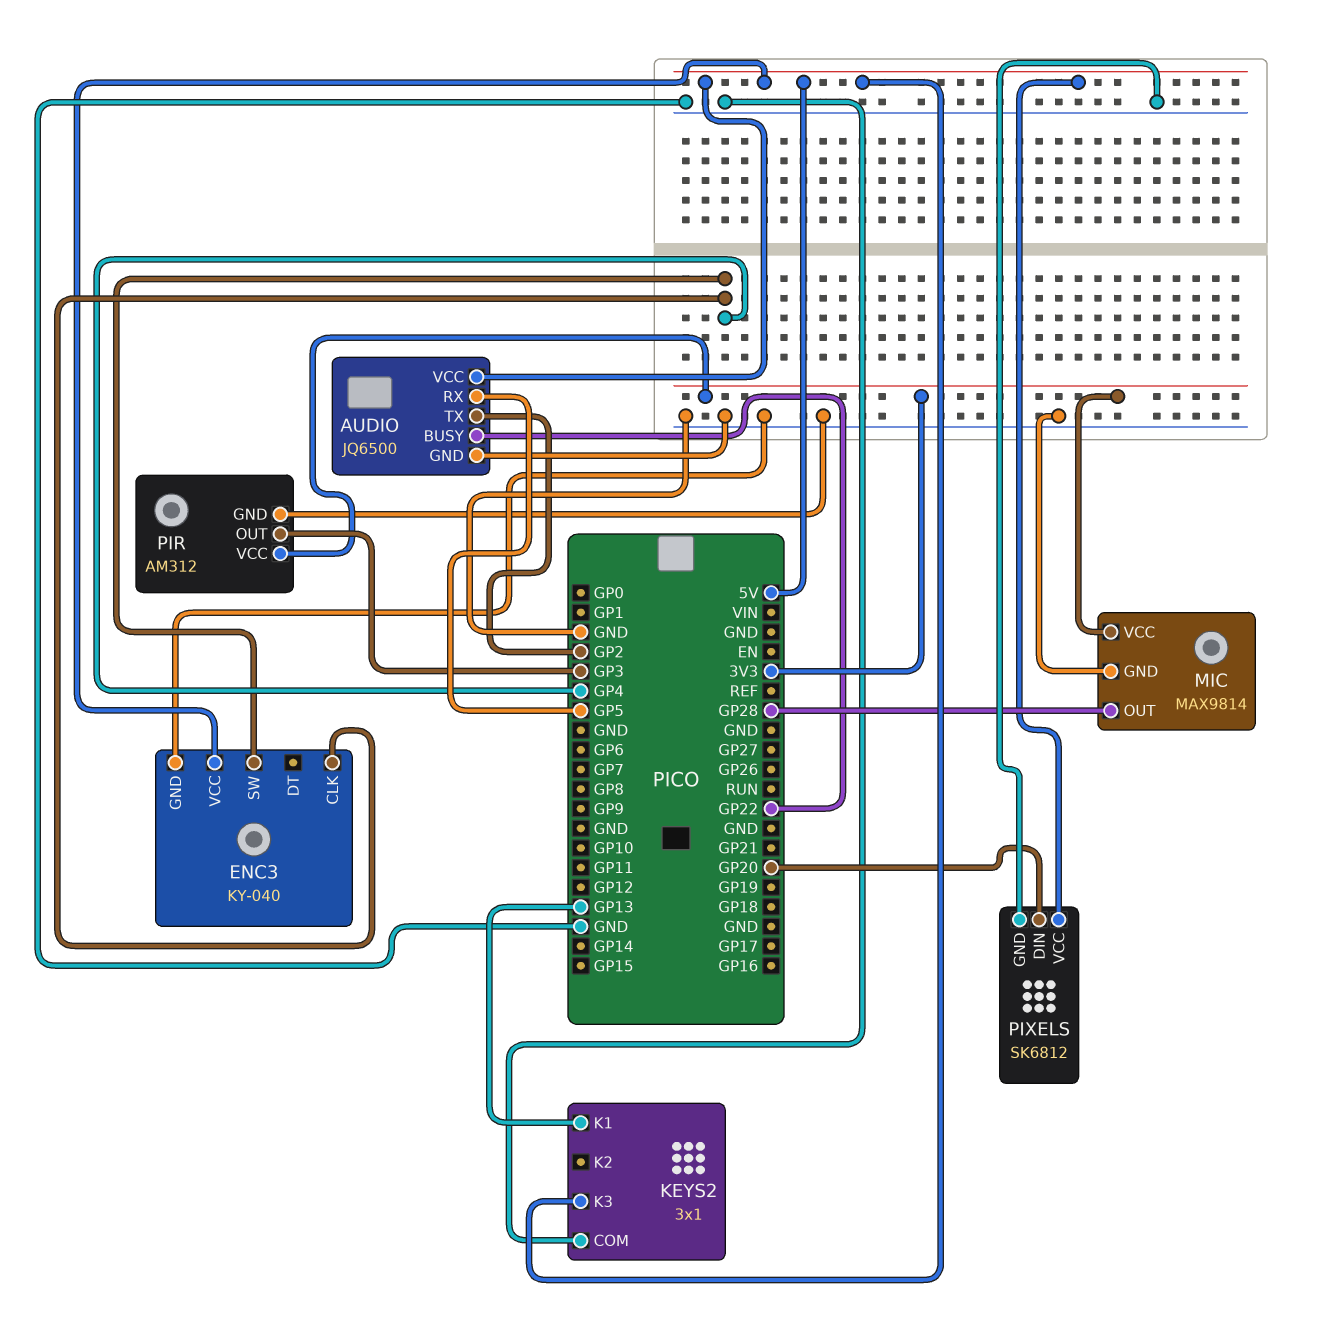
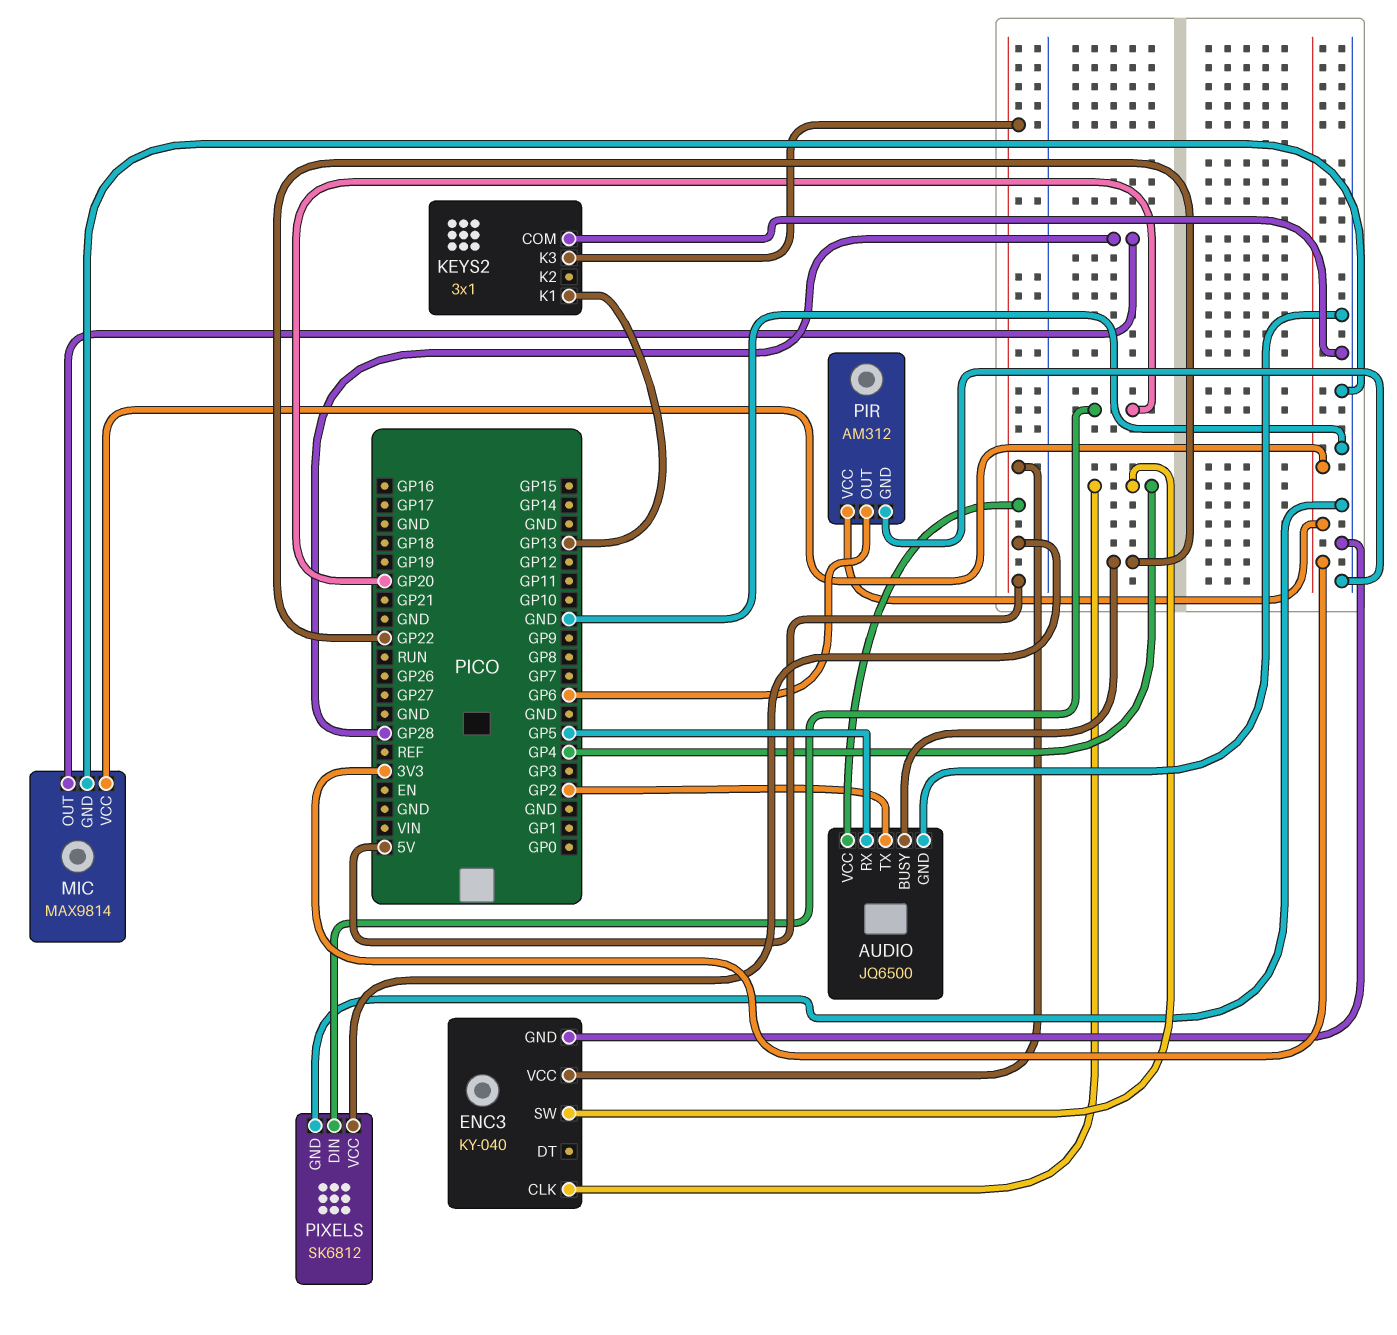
PIR pin OUT: GP3 -> GP6

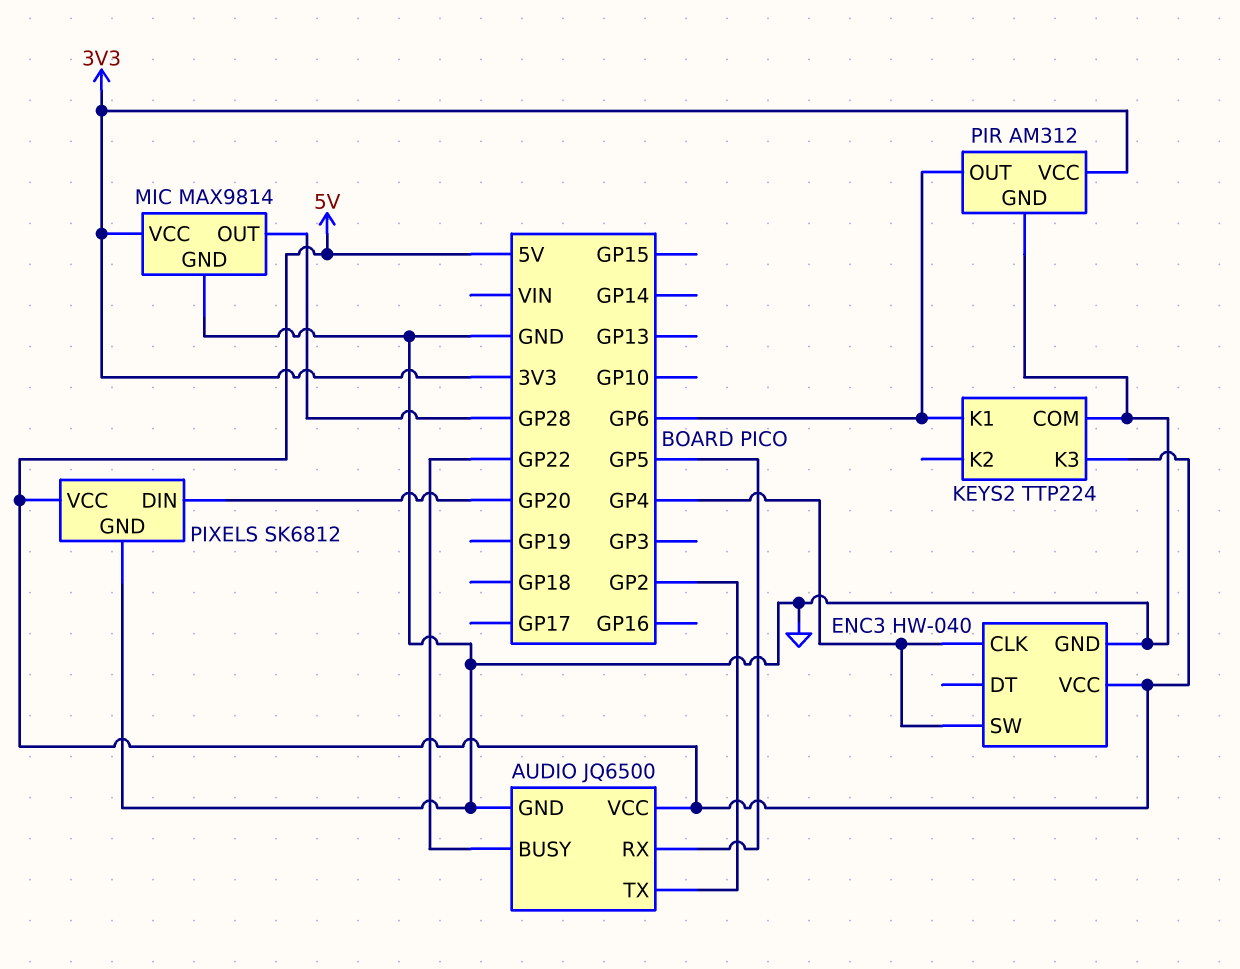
ENC3: KY-040 -> HW-040
KEYS2: 3x1 -> TTP224
KEYS2 pin K1: GP13 -> GP6

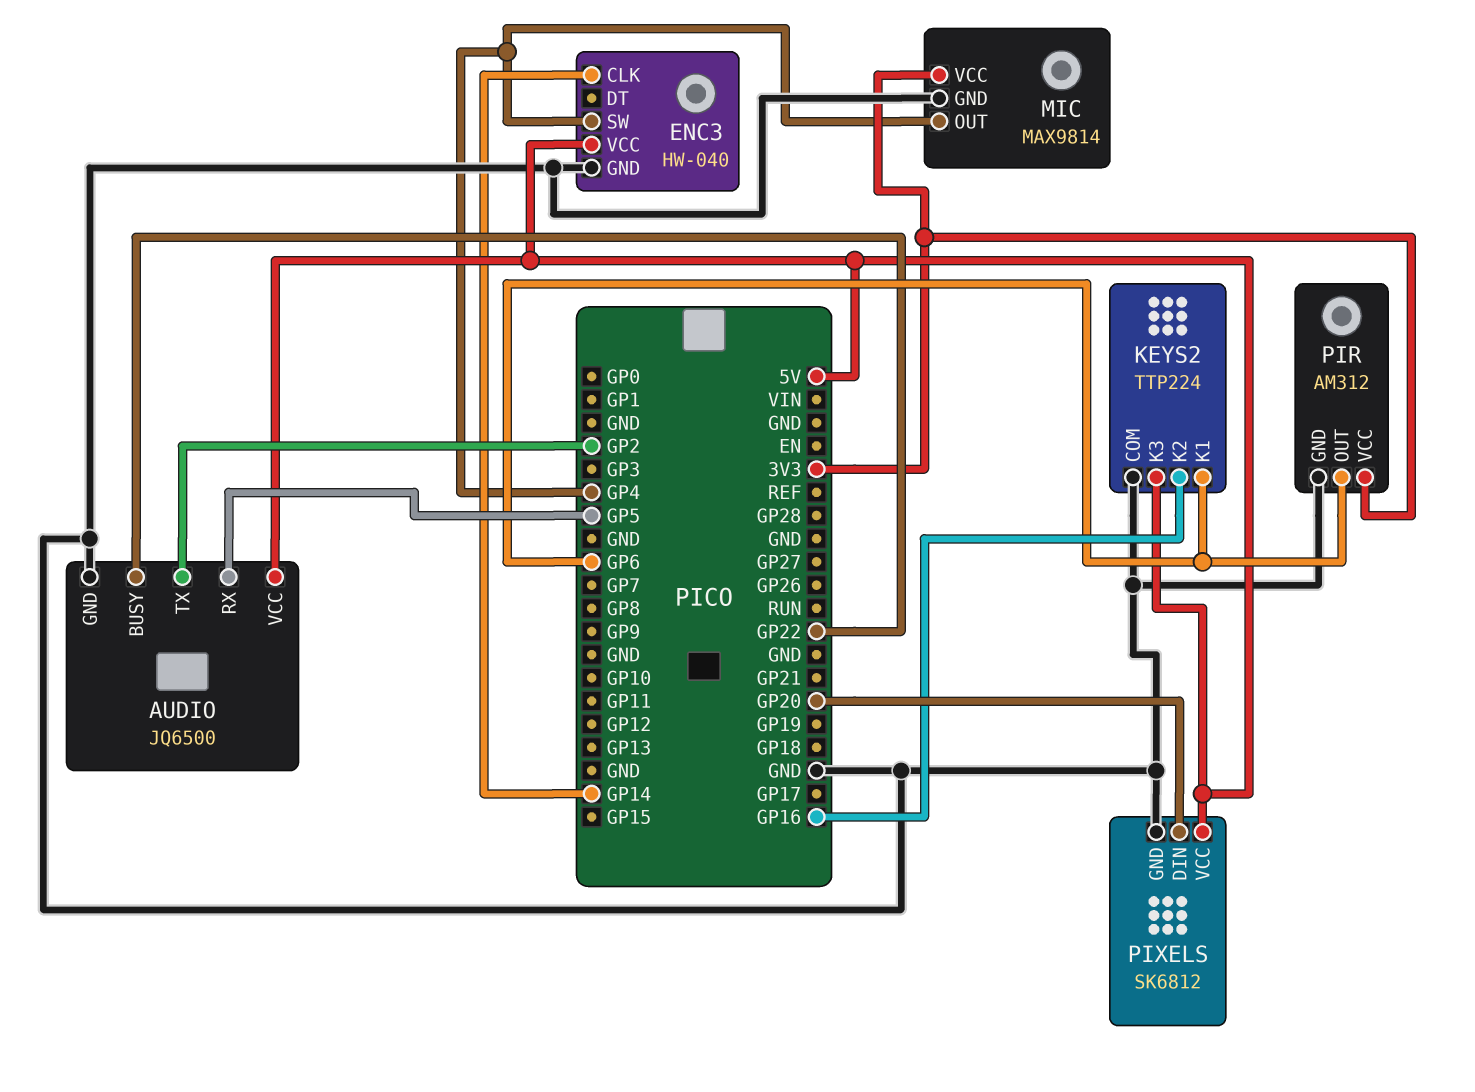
ENC3 pin CLK: GP4 -> GP14
KEYS2 pin K2: none -> GP16
MIC pin OUT: GP28 -> GP4

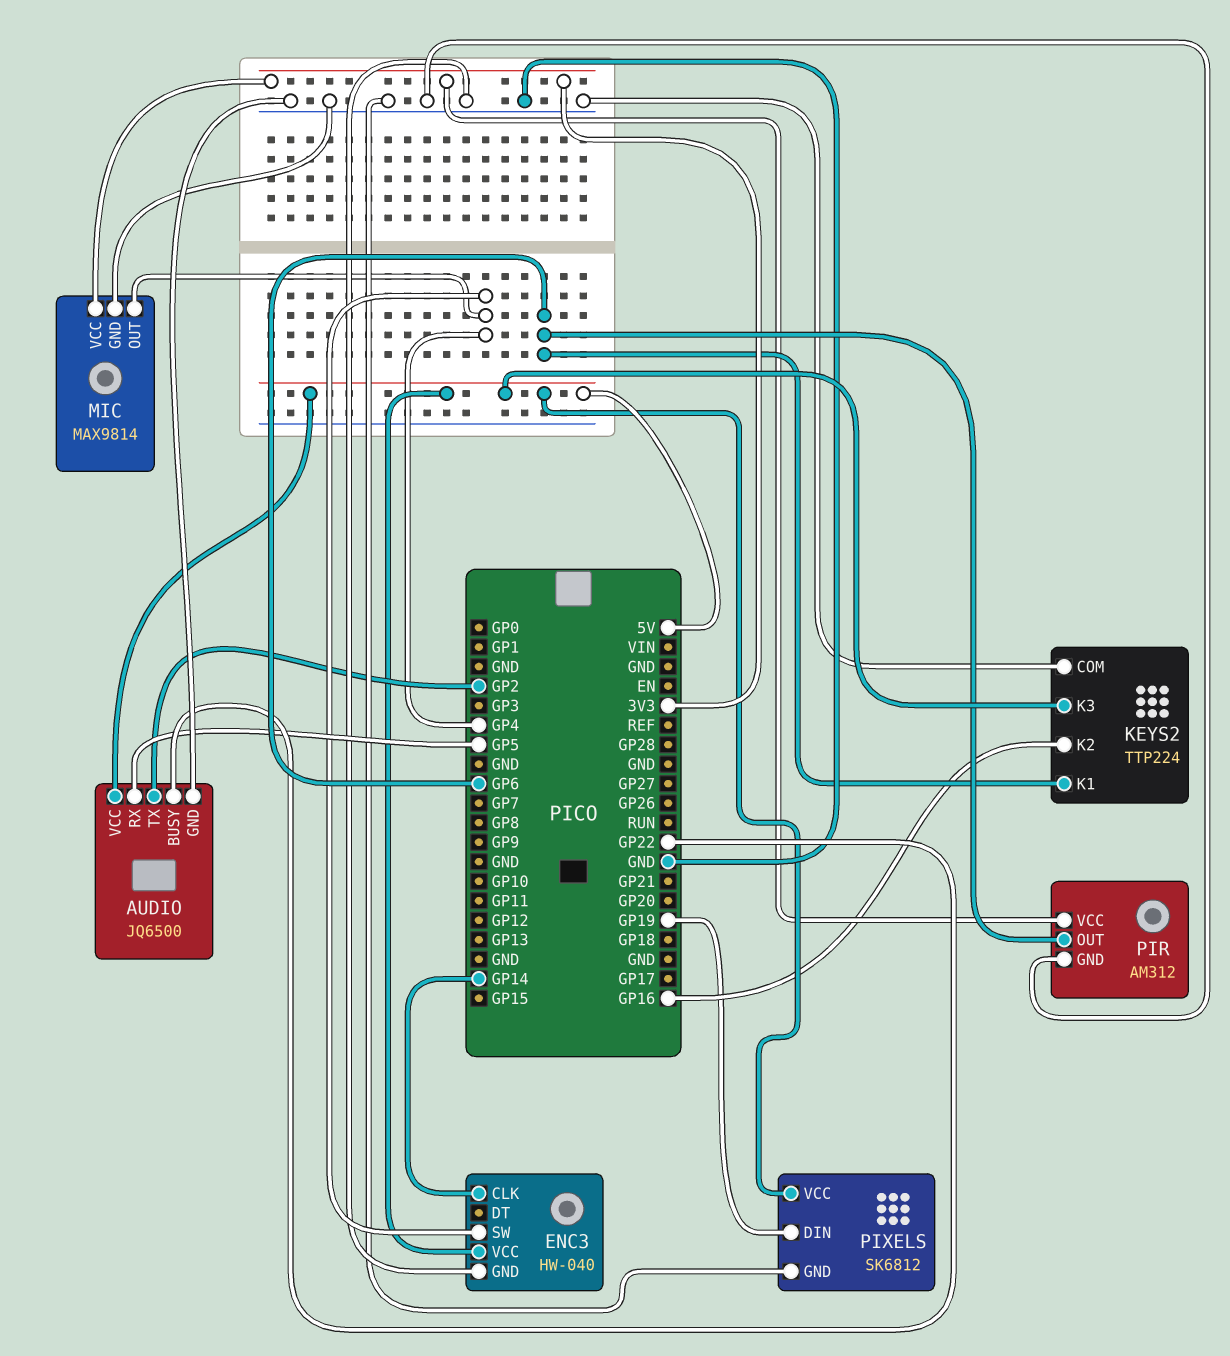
PIXELS pin DIN: GP20 -> GP19

